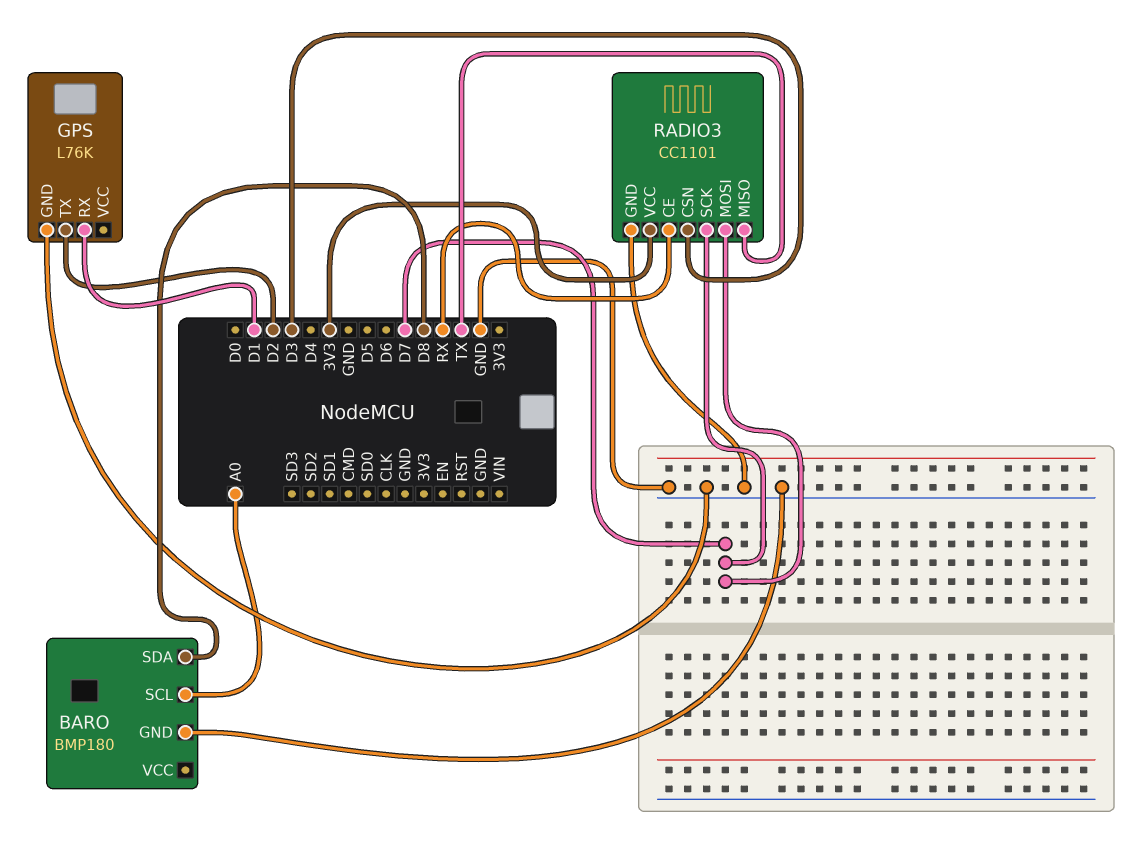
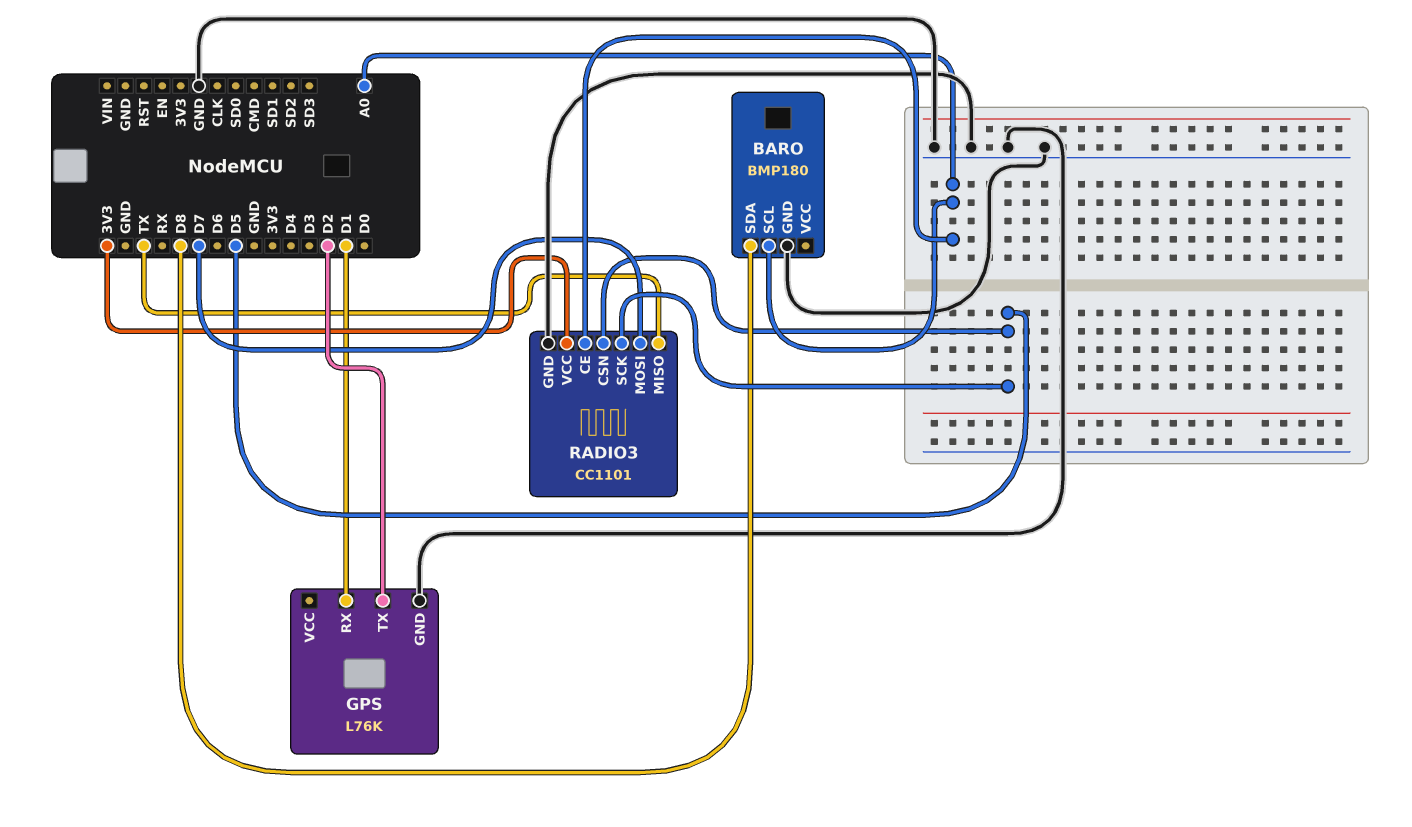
RADIO3 pin CE: RX -> A0
RADIO3 pin CSN: D3 -> D5
RADIO3 pin SCK: D7 -> D5

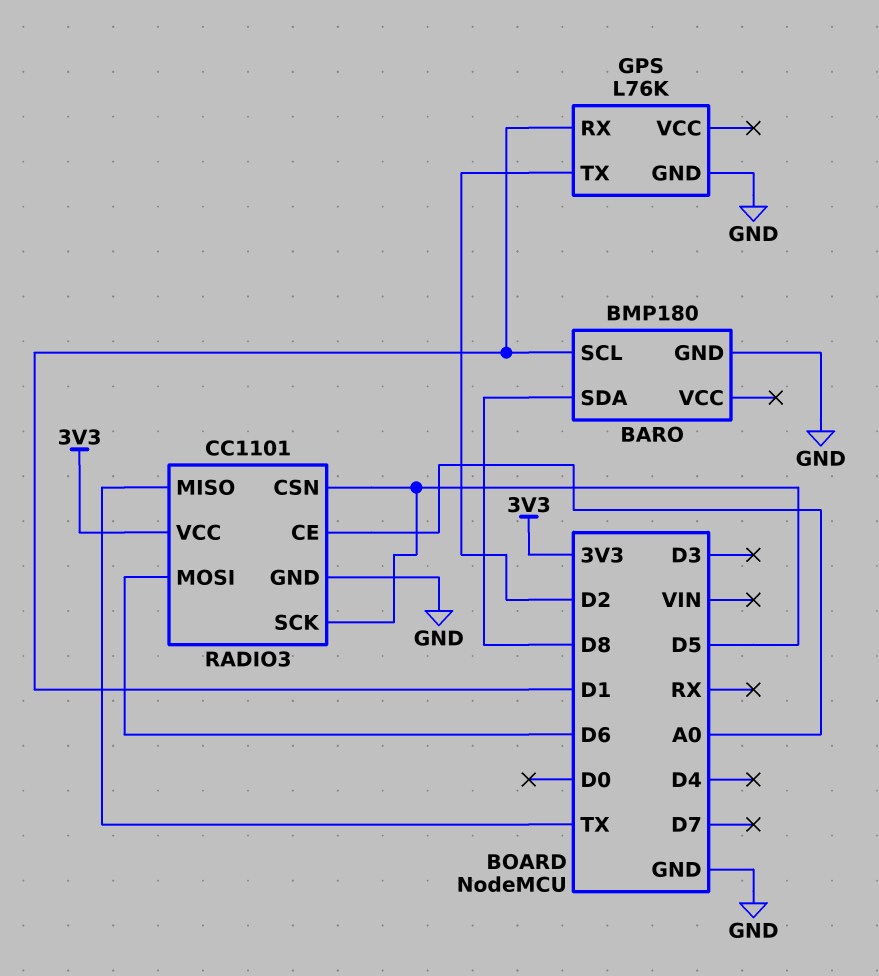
BARO pin SCL: A0 -> D1
RADIO3 pin MOSI: D7 -> D6

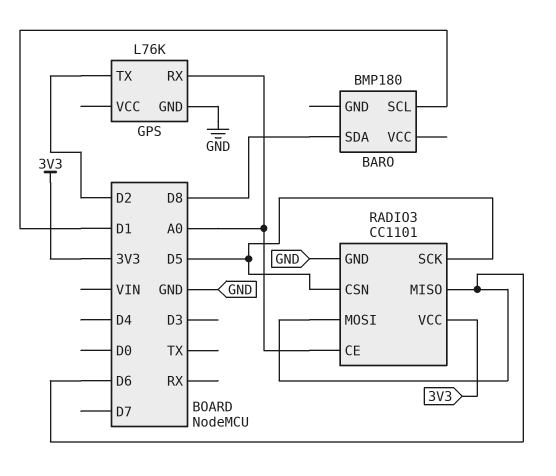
BARO pin GND: GND -> none
GPS pin RX: D1 -> A0
RADIO3 pin MISO: TX -> D6

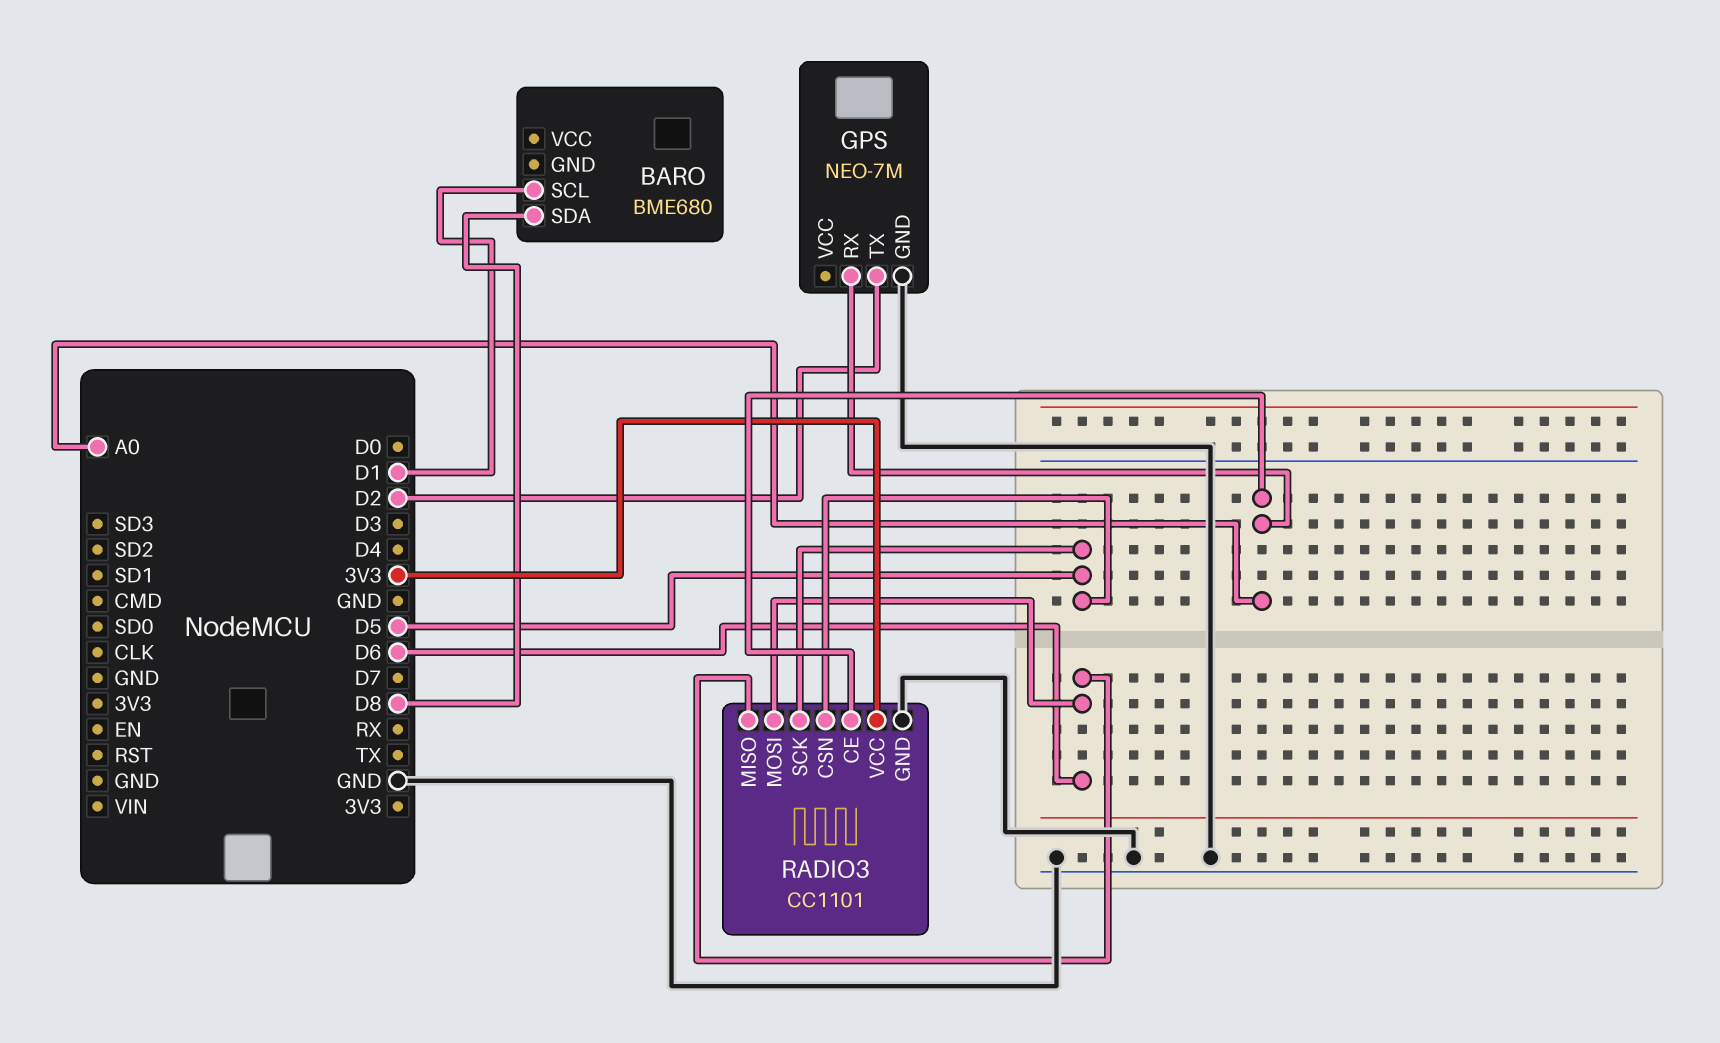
BARO: BMP180 -> BME680
GPS: L76K -> NEO-7M

